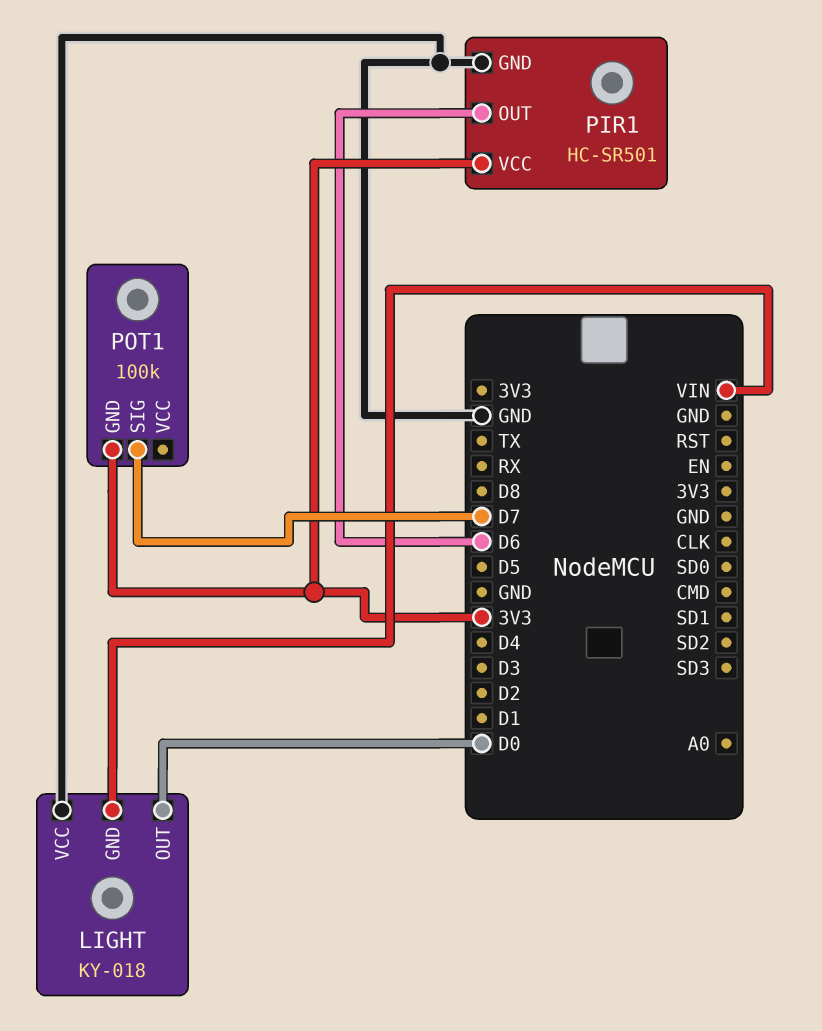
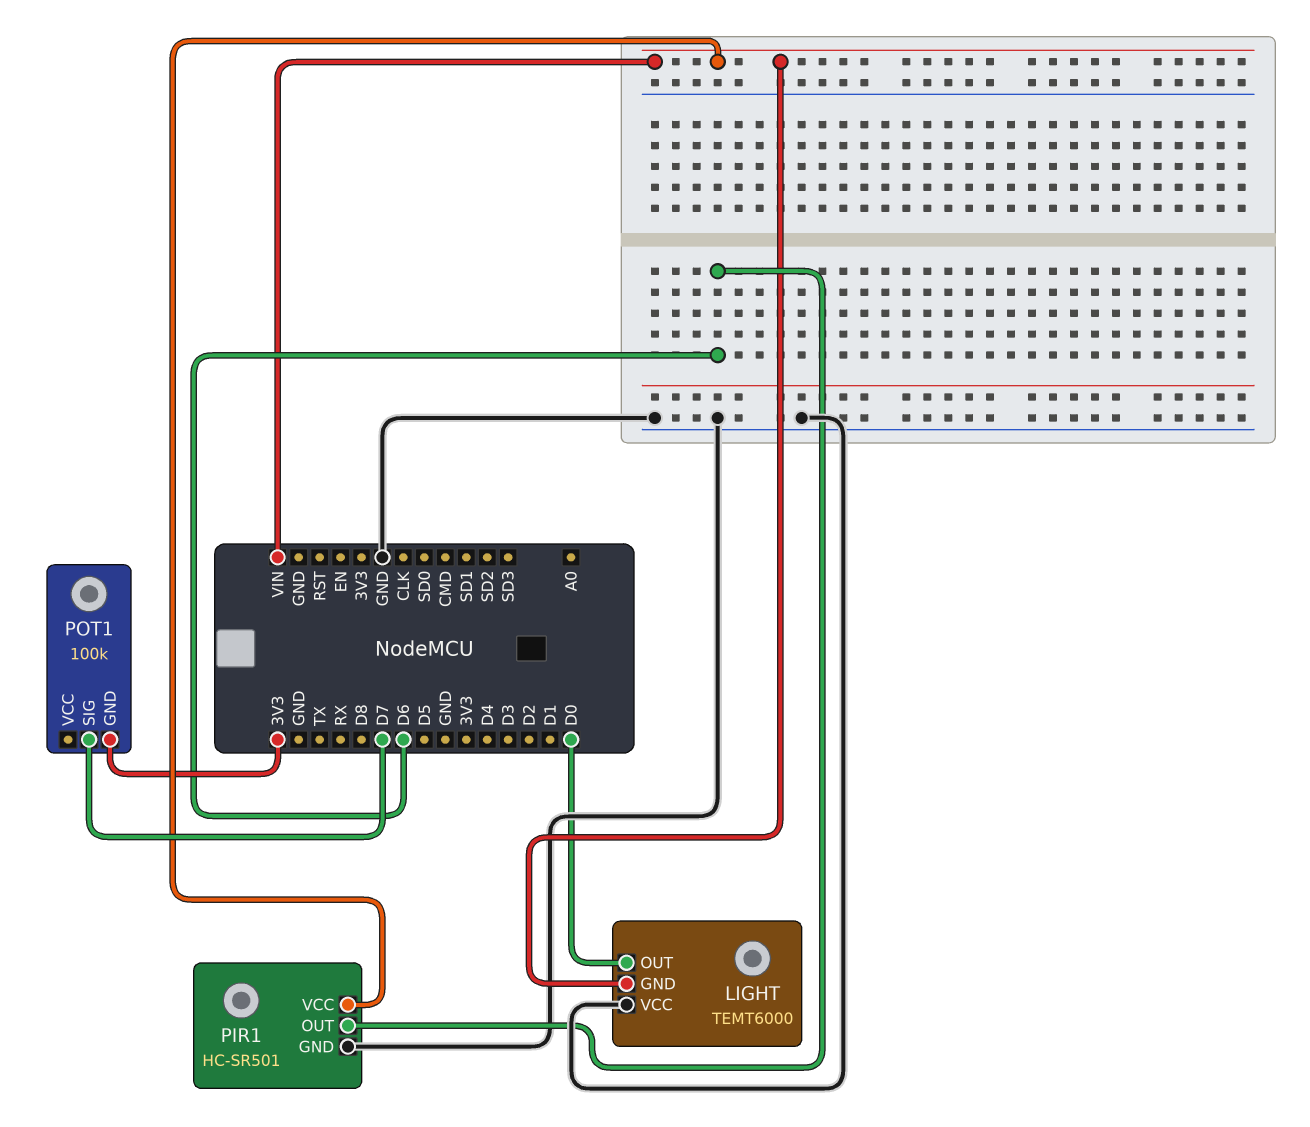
LIGHT: KY-018 -> TEMT6000
PIR1 pin VCC: 3V3 -> VIN

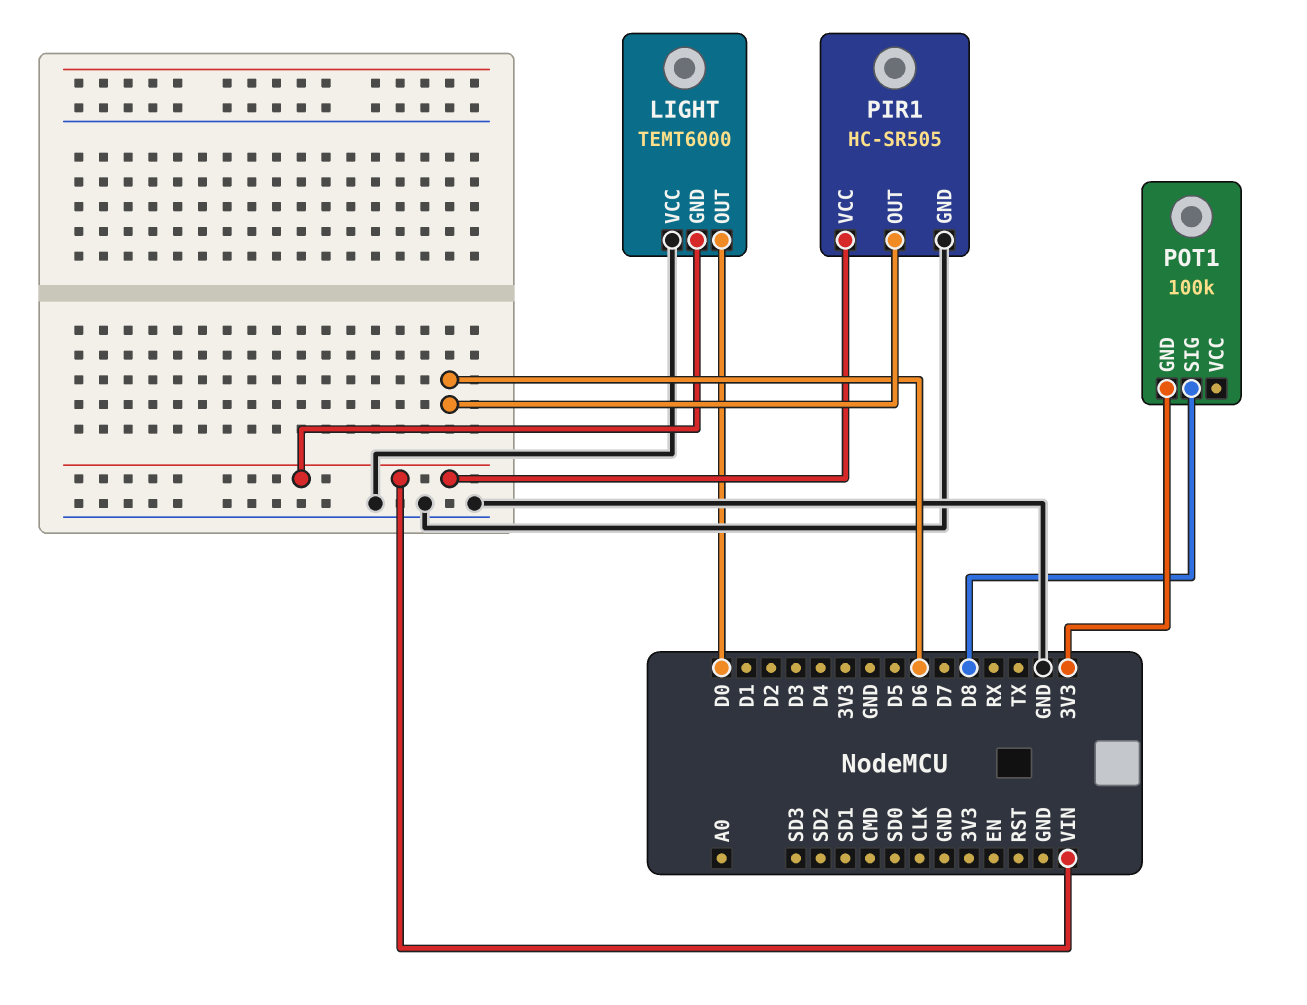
PIR1: HC-SR501 -> HC-SR505
POT1 pin SIG: D7 -> D8

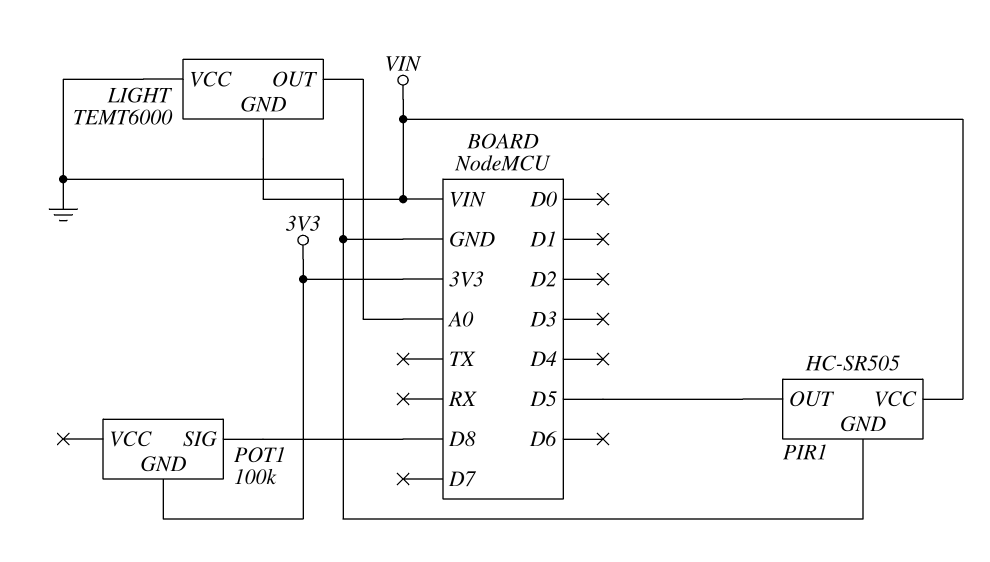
LIGHT pin OUT: D0 -> A0
PIR1 pin OUT: D6 -> D5

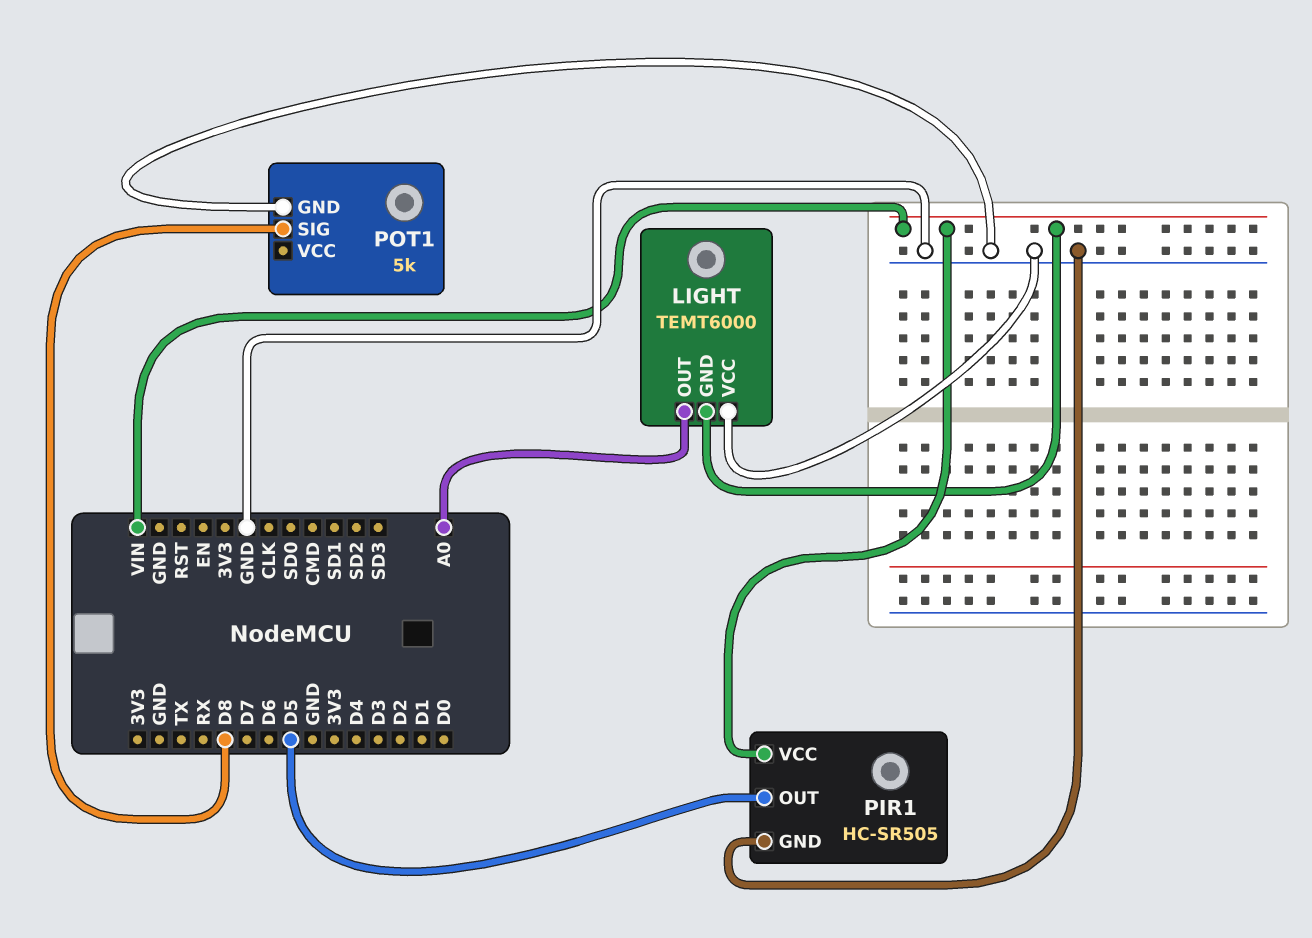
POT1: 100k -> 5k
POT1 pin GND: 3V3 -> GND

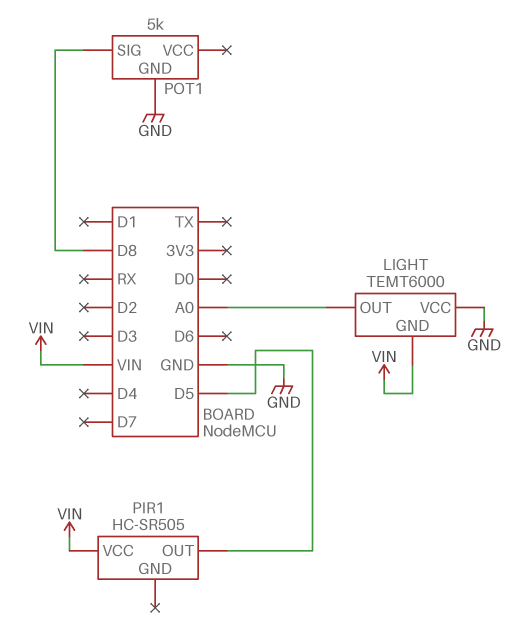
PIR1 pin GND: GND -> none

